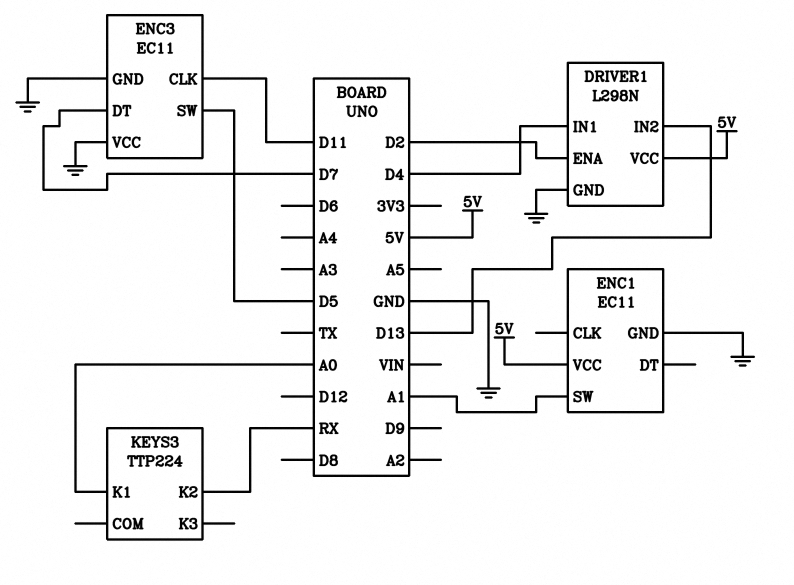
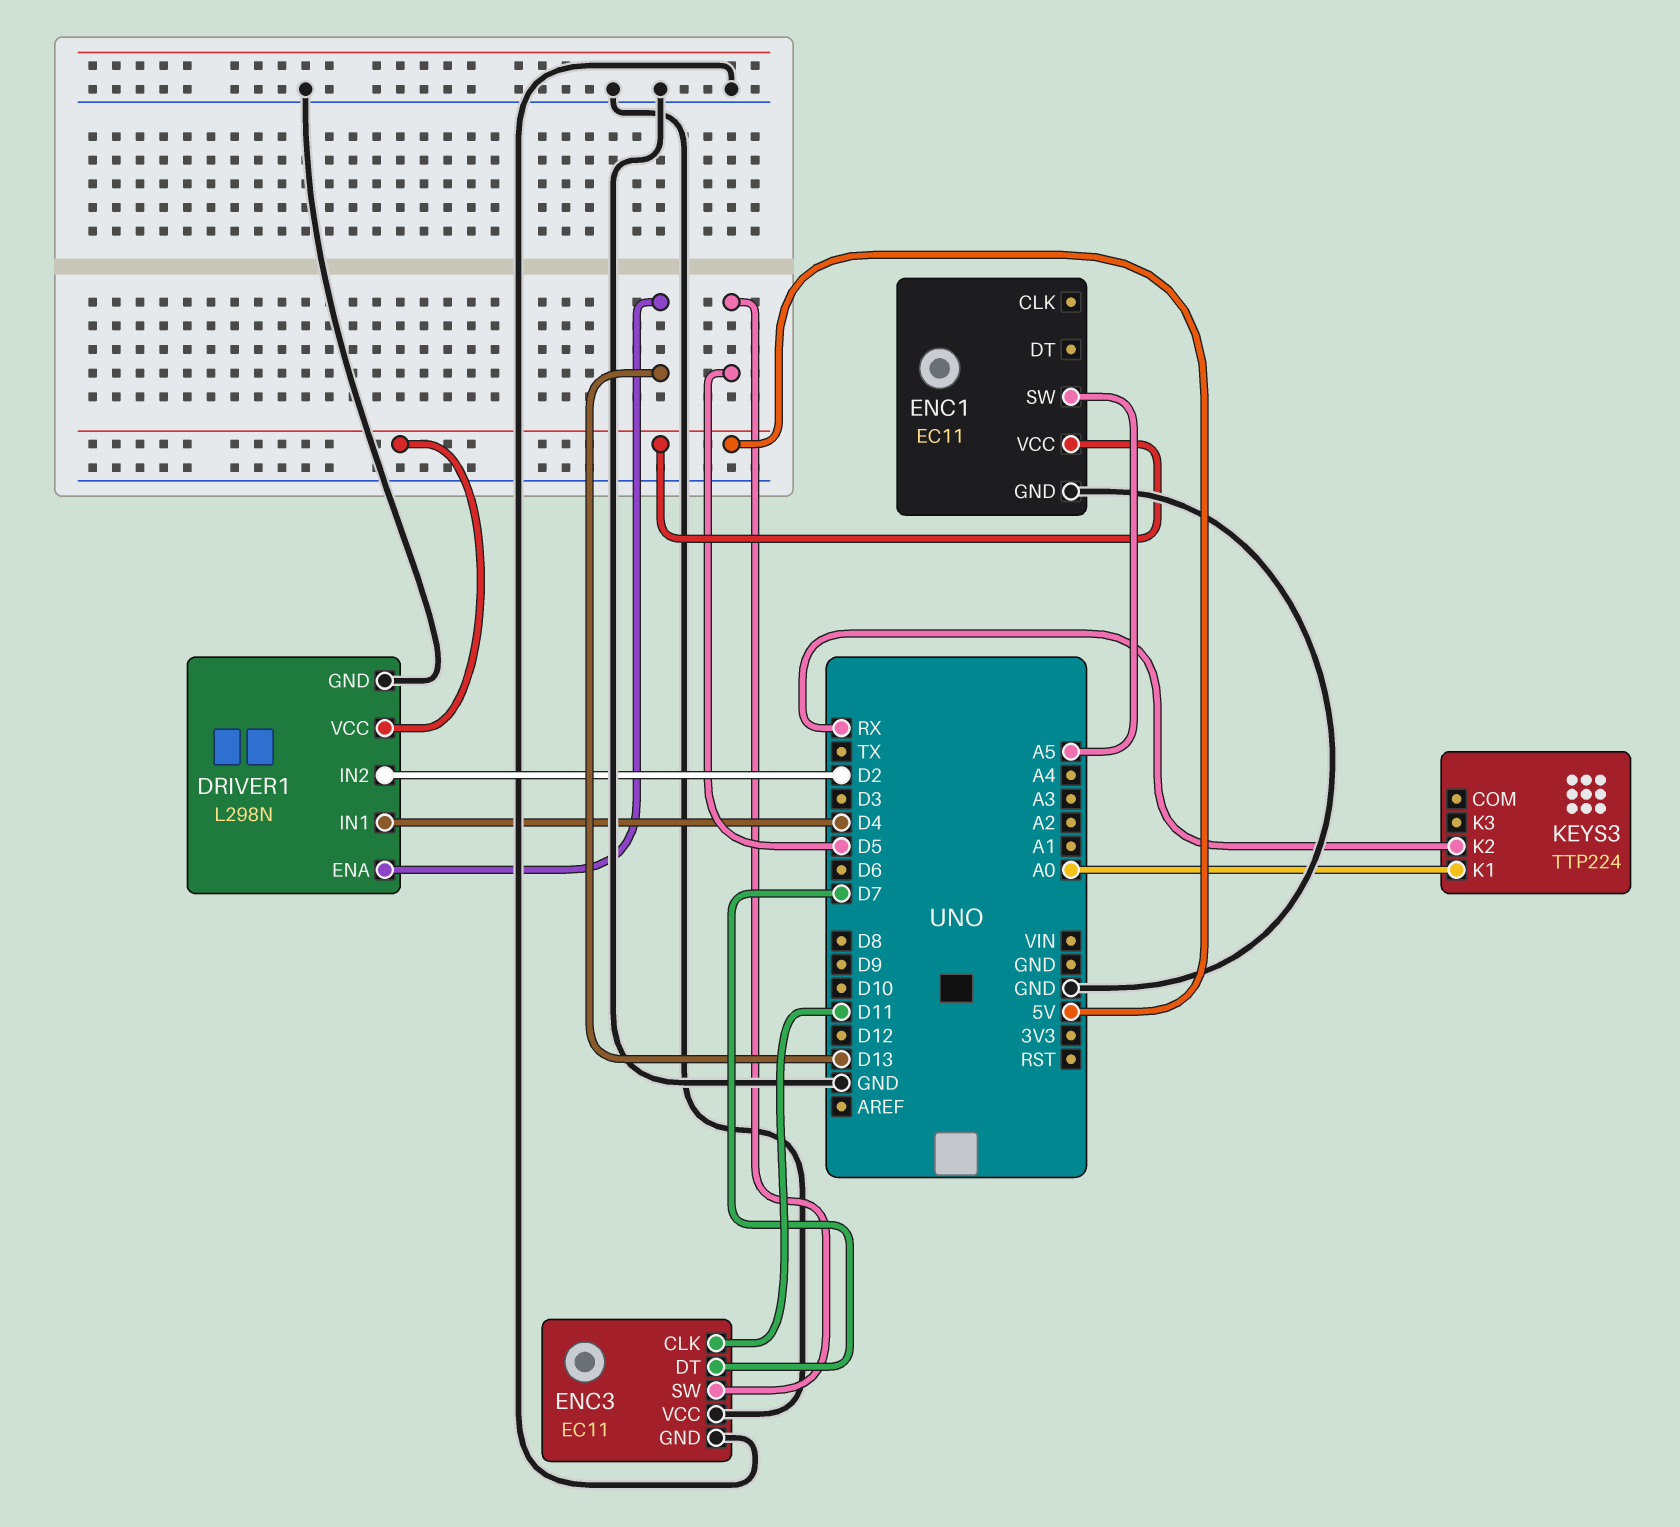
DRIVER1 pin ENA: D2 -> D13
DRIVER1 pin IN2: D13 -> D2
ENC1 pin SW: A1 -> A5

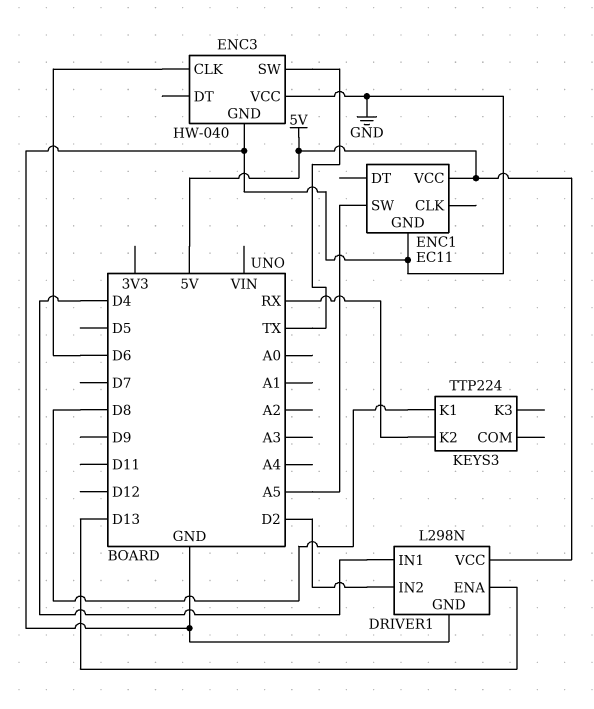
ENC3: EC11 -> HW-040
ENC3 pin CLK: D11 -> D6
ENC3 pin DT: D7 -> none
ENC3 pin SW: D5 -> TX
KEYS3 pin K1: A0 -> D8

